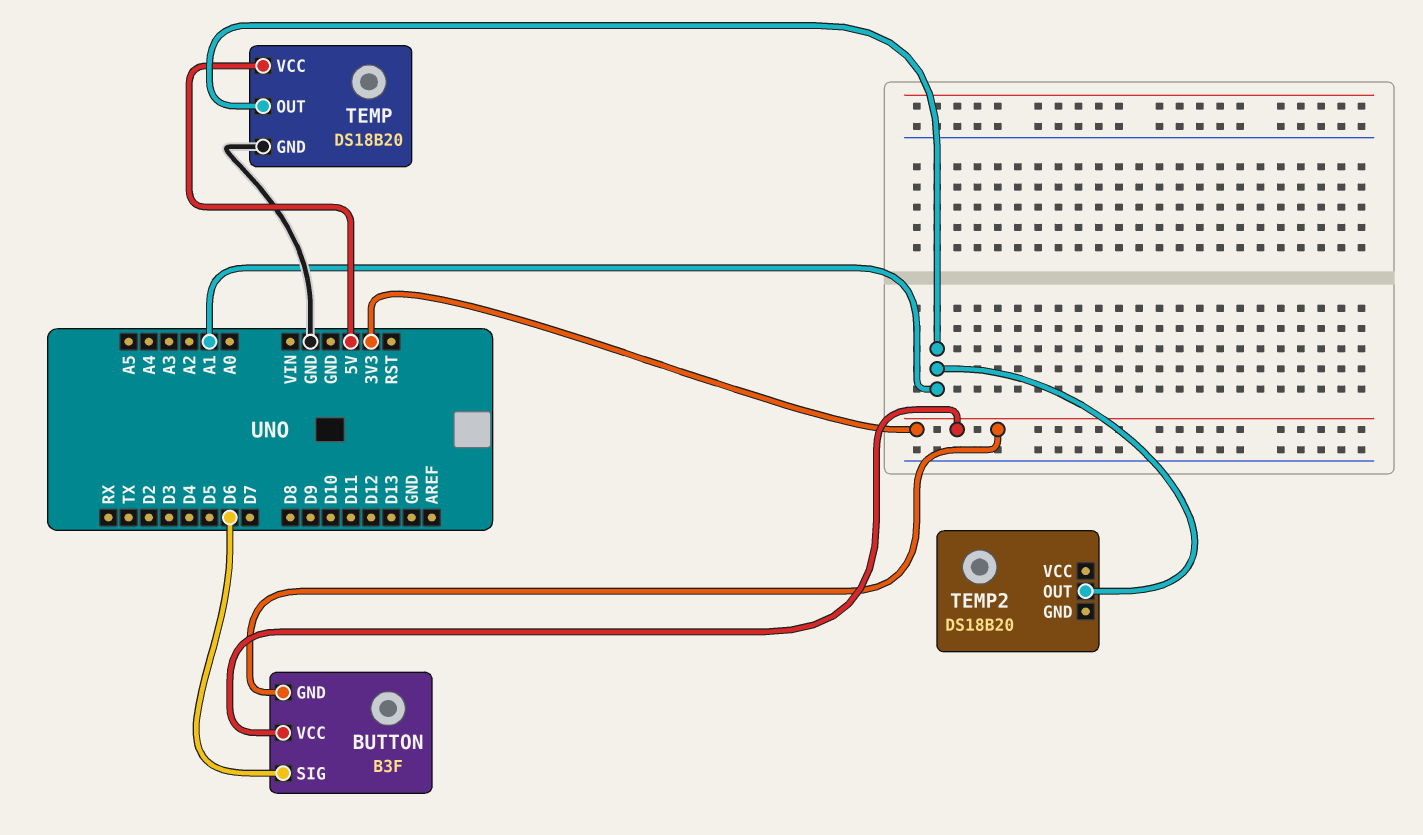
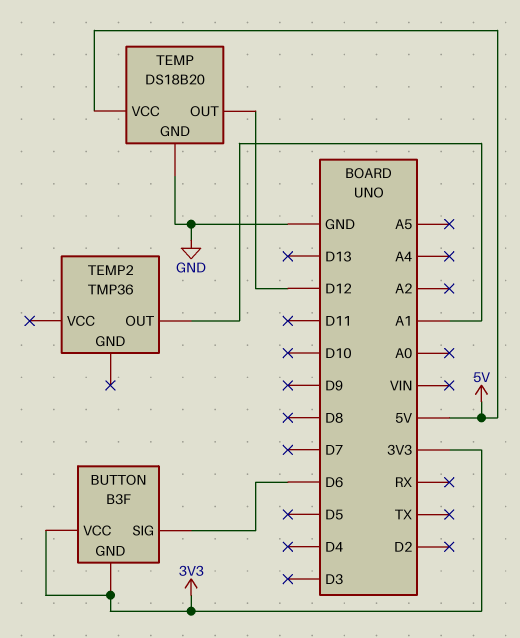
TEMP pin OUT: A1 -> D12
TEMP2: DS18B20 -> TMP36

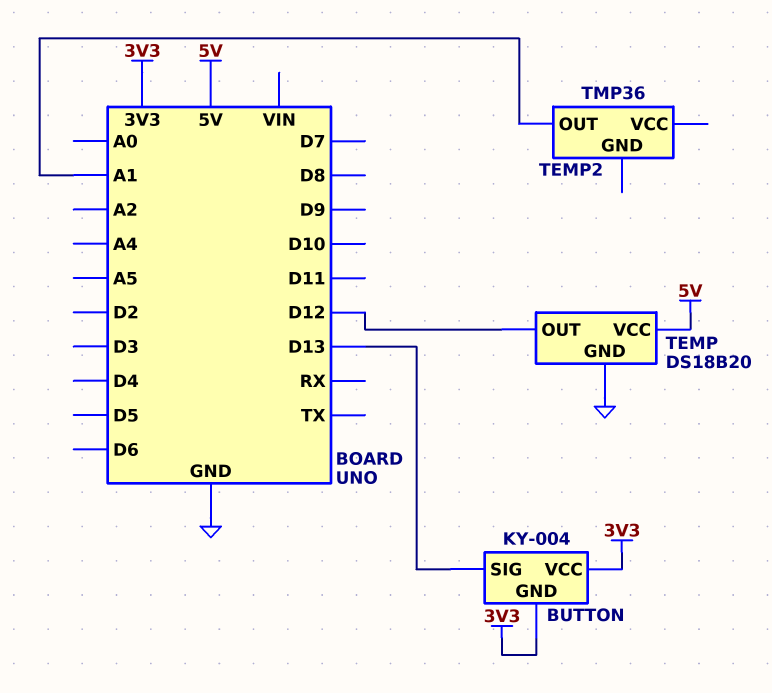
BUTTON: B3F -> KY-004
BUTTON pin SIG: D6 -> D13

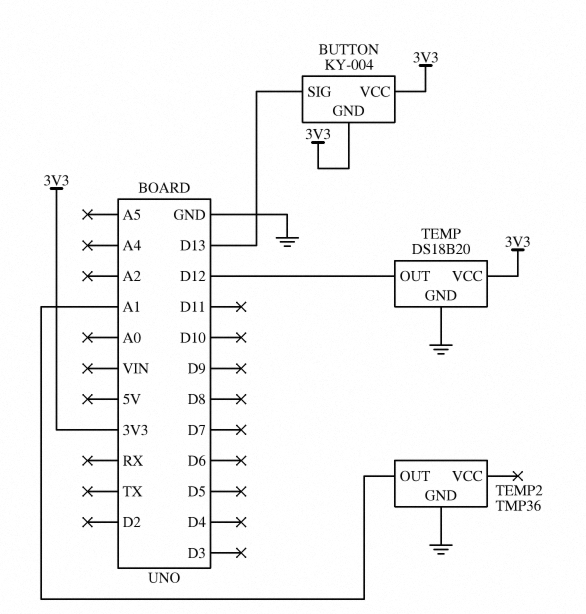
TEMP pin VCC: 5V -> 3V3
TEMP2 pin GND: none -> GND

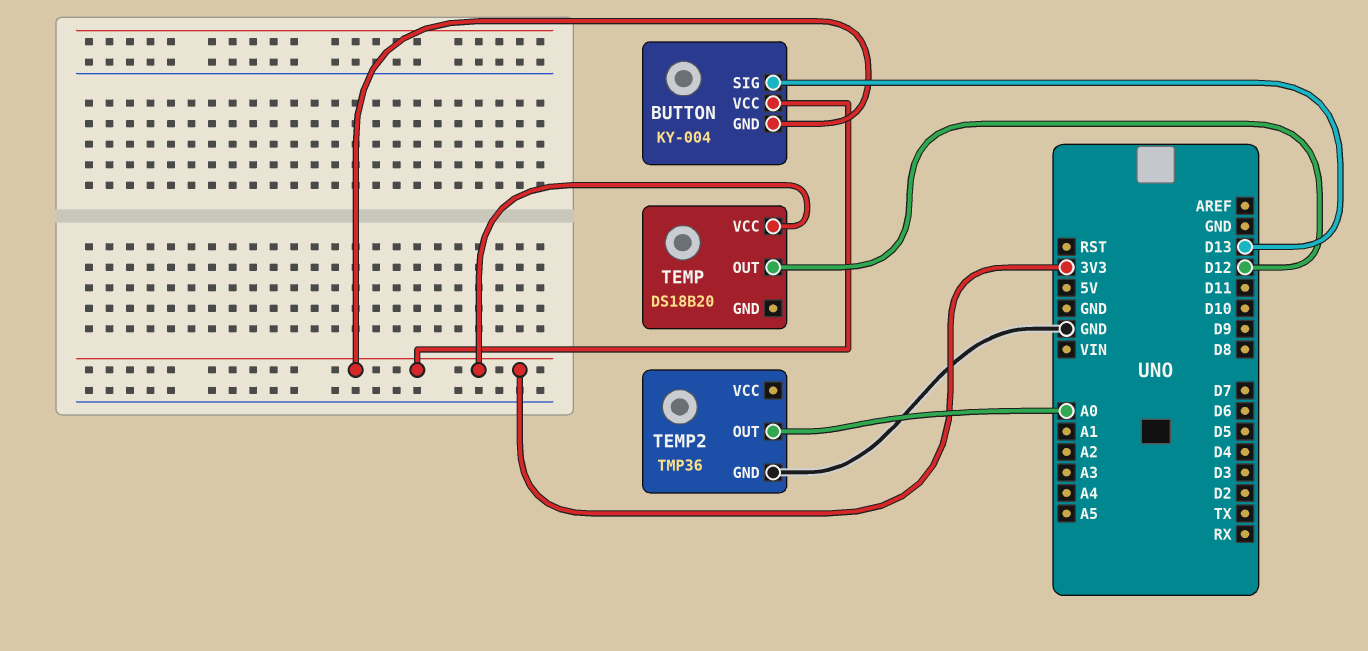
TEMP pin GND: GND -> none
TEMP2 pin OUT: A1 -> A0

